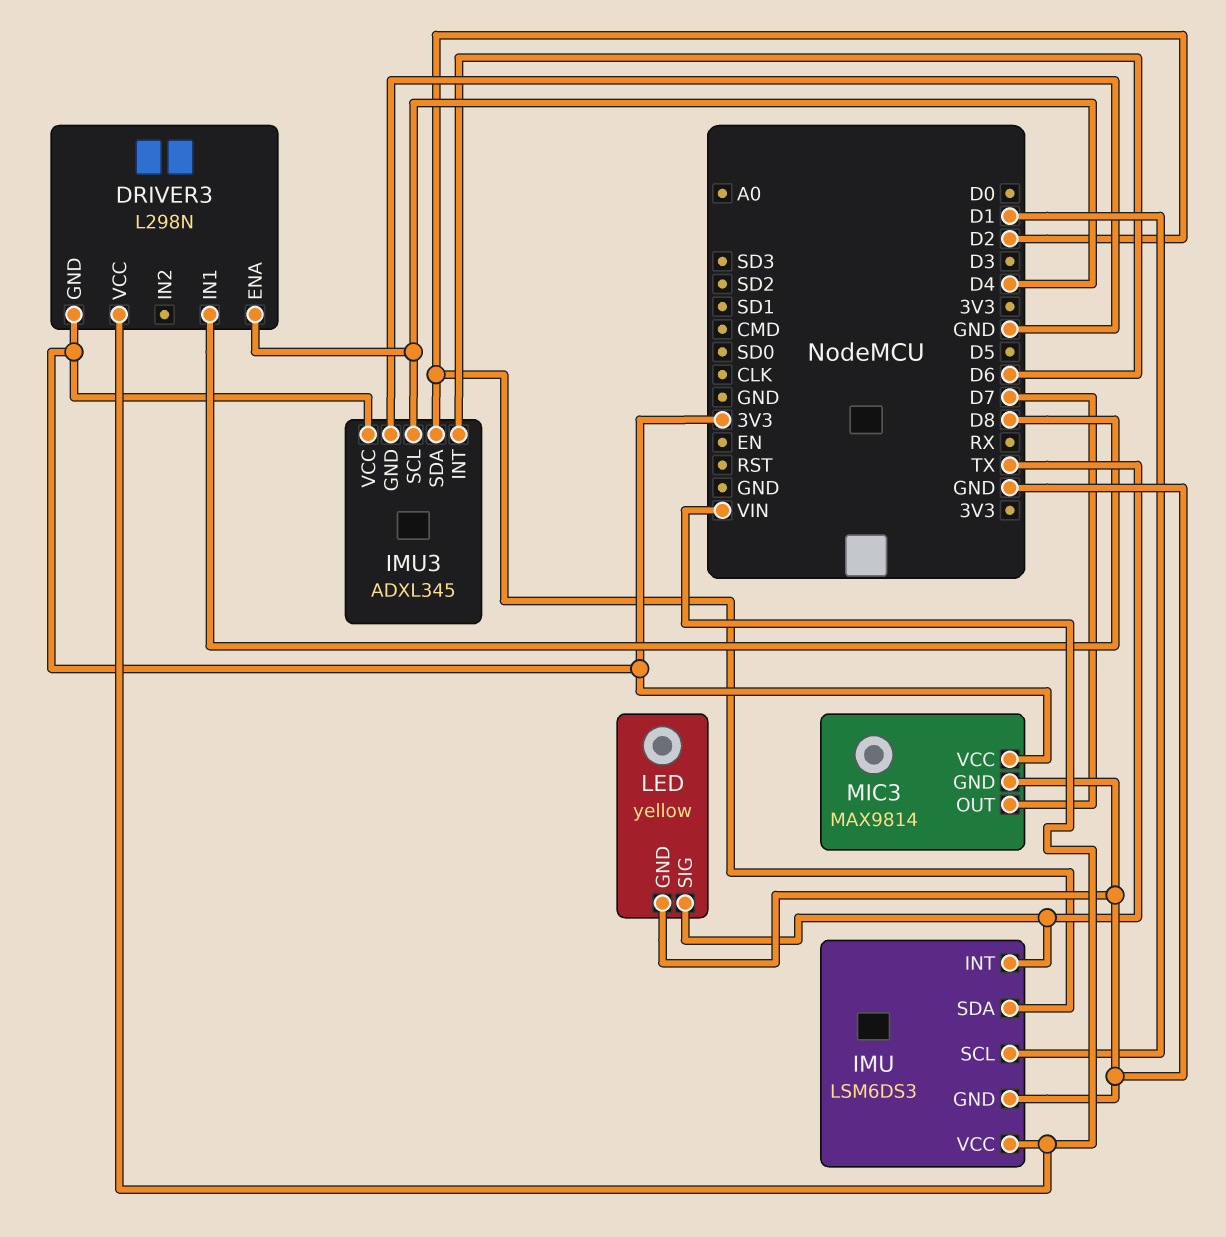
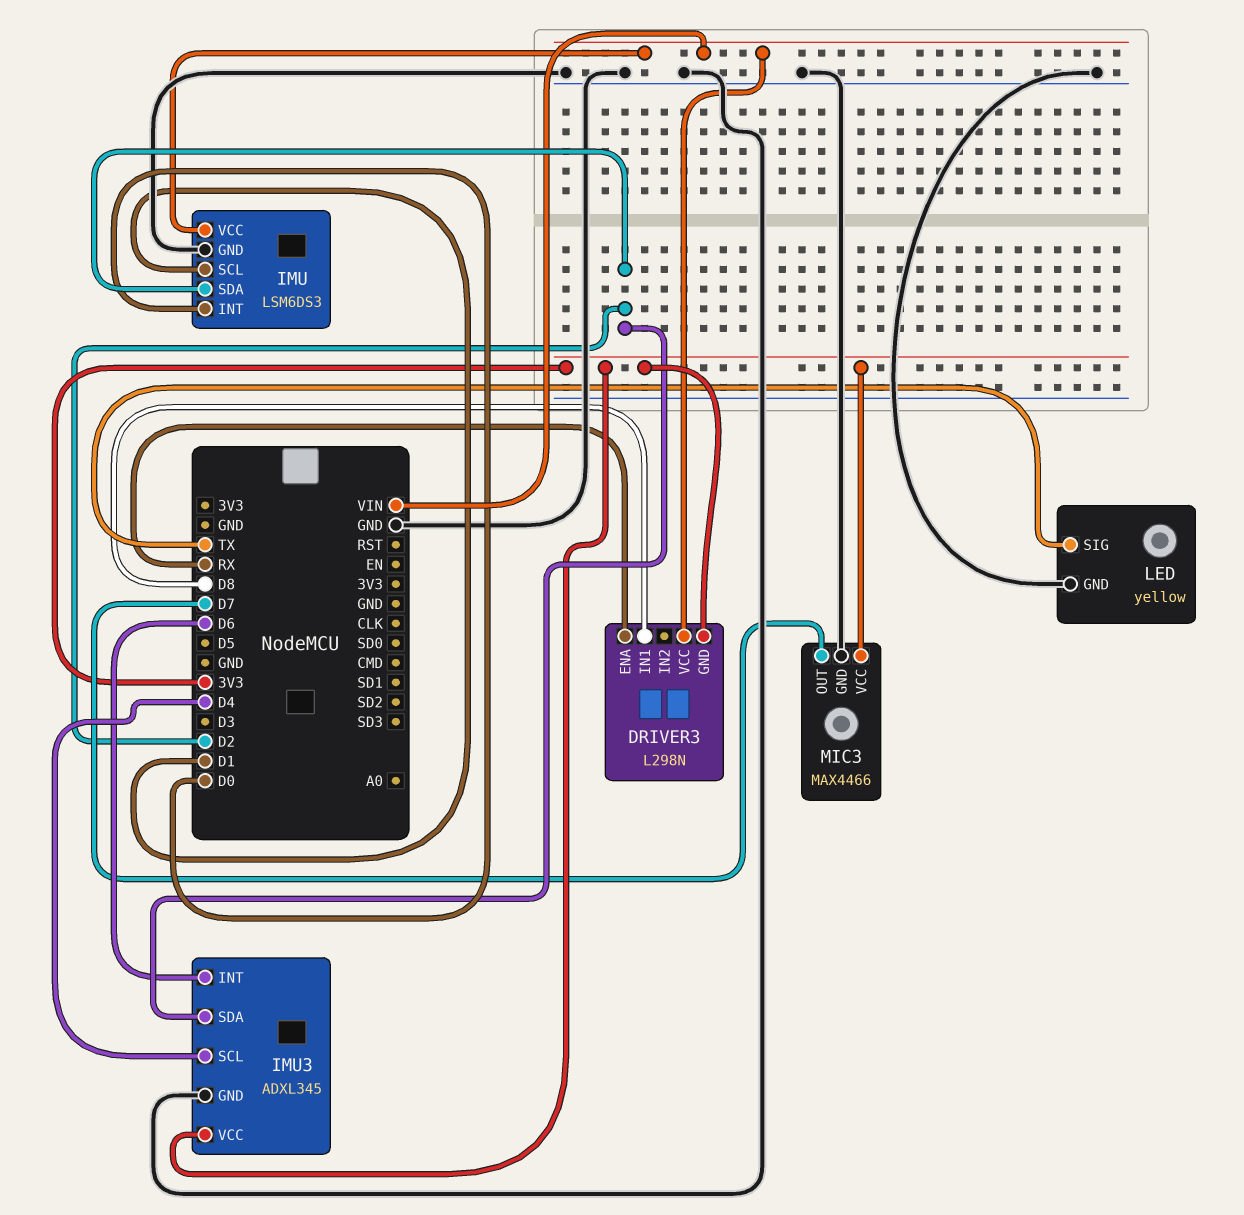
DRIVER3 pin ENA: D4 -> RX
IMU pin INT: TX -> D0
MIC3: MAX9814 -> MAX4466

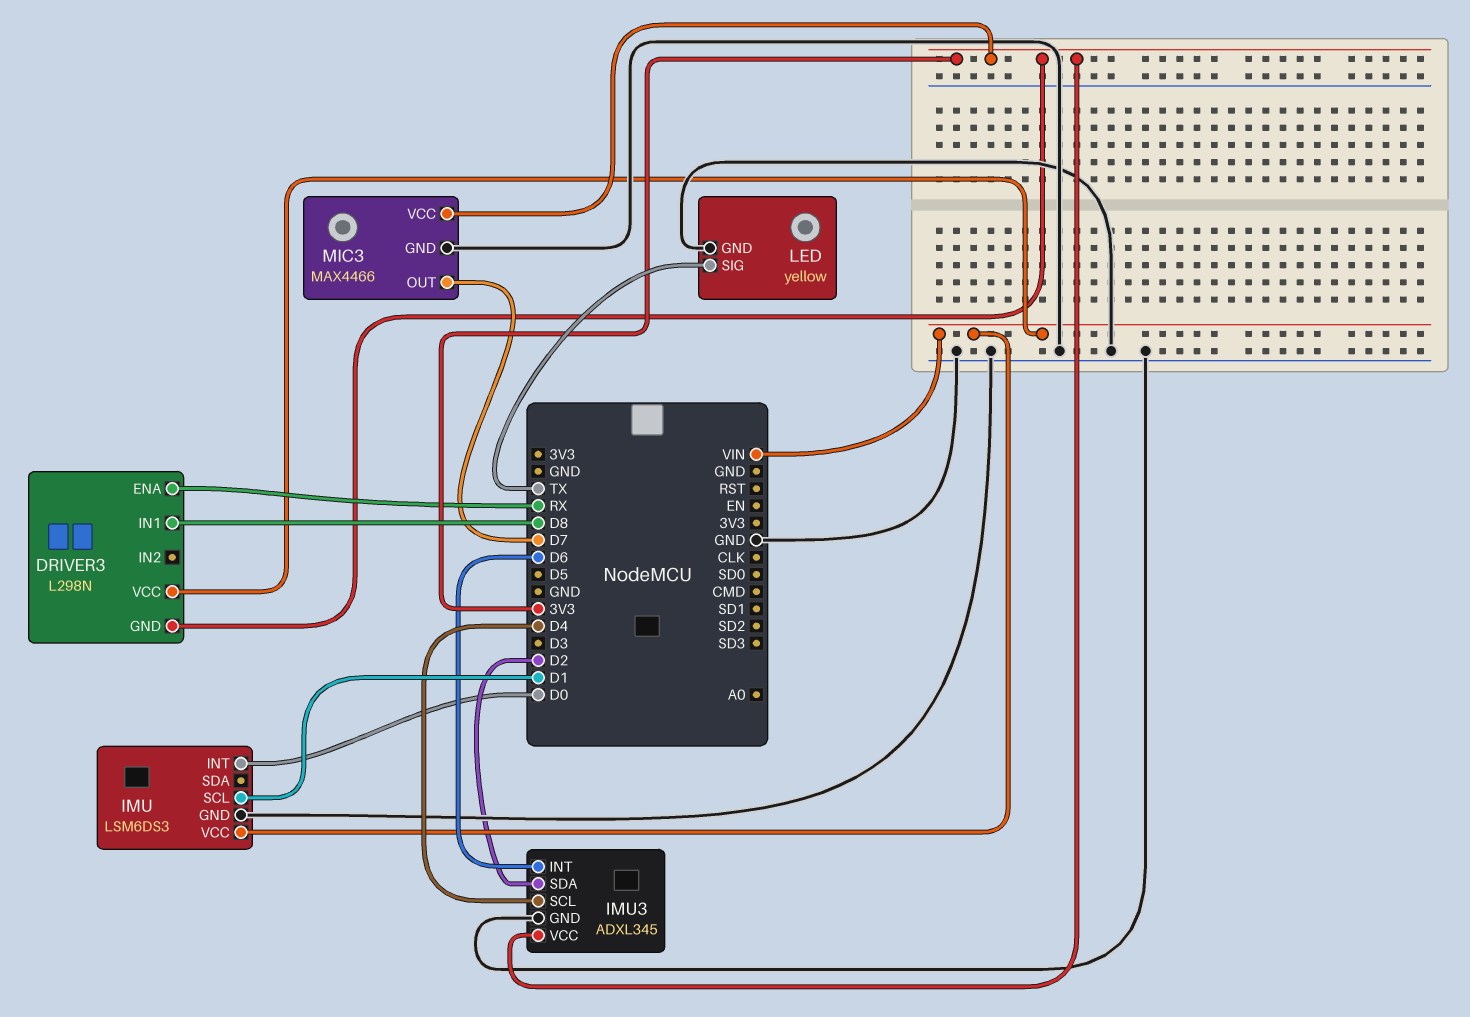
IMU pin SDA: D2 -> none

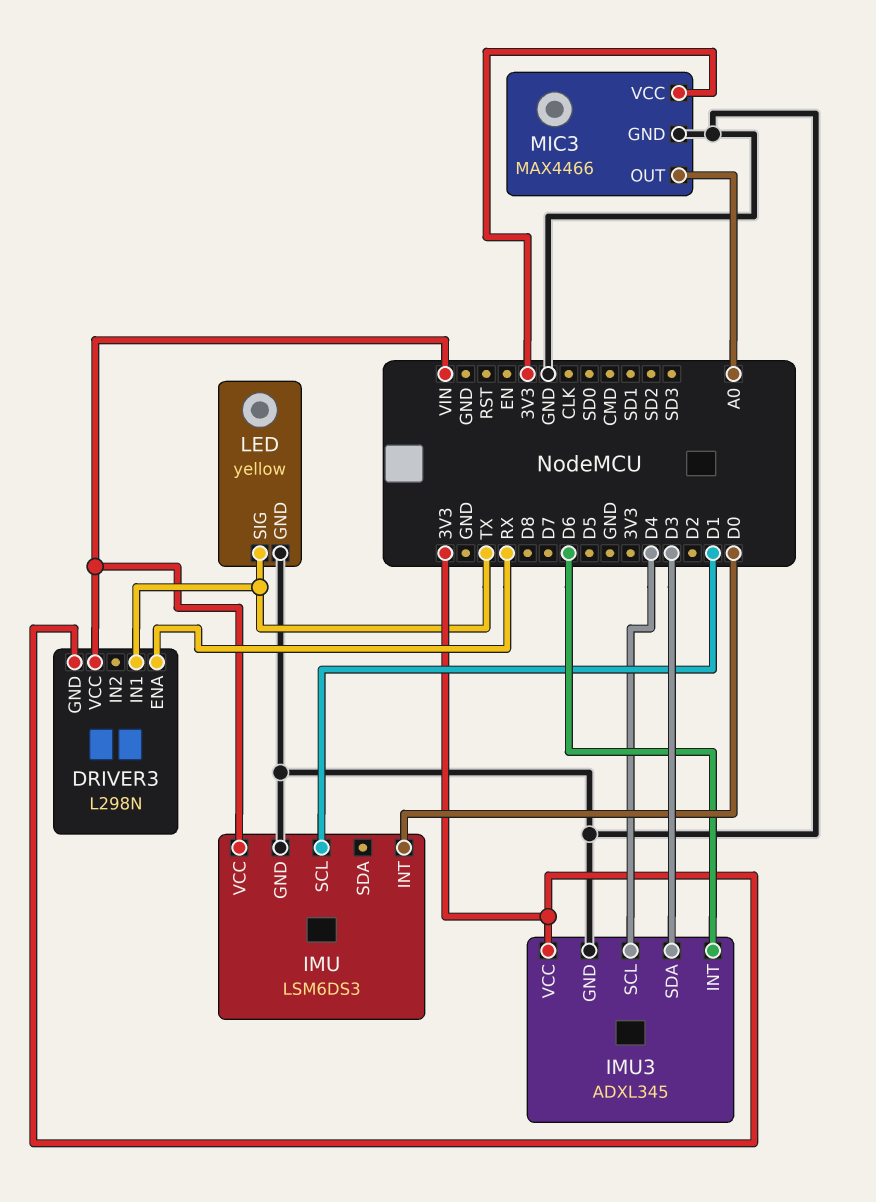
DRIVER3 pin IN1: D8 -> TX
IMU3 pin SDA: D2 -> D3
MIC3 pin OUT: D7 -> A0

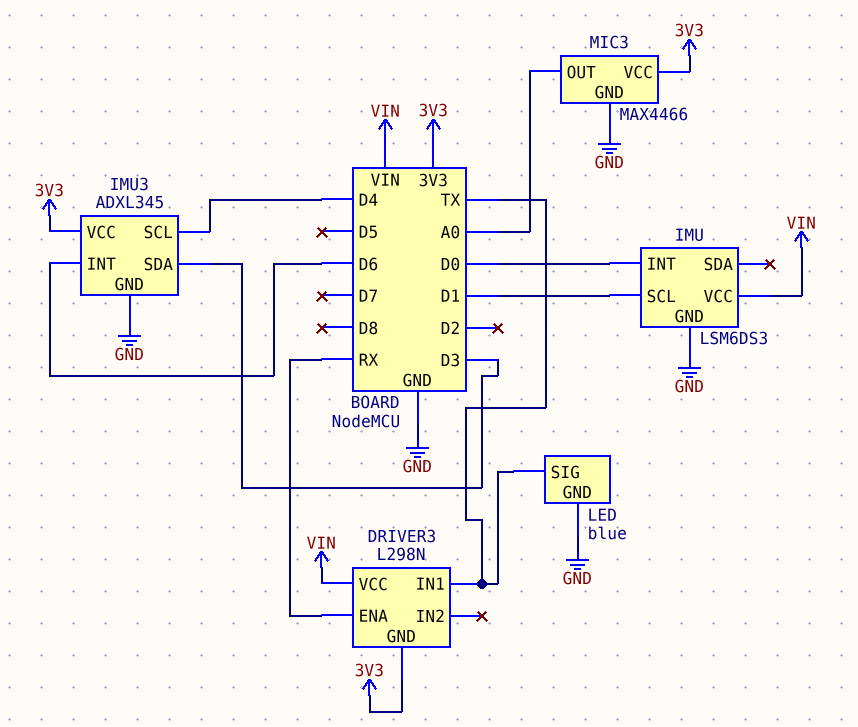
LED: yellow -> blue

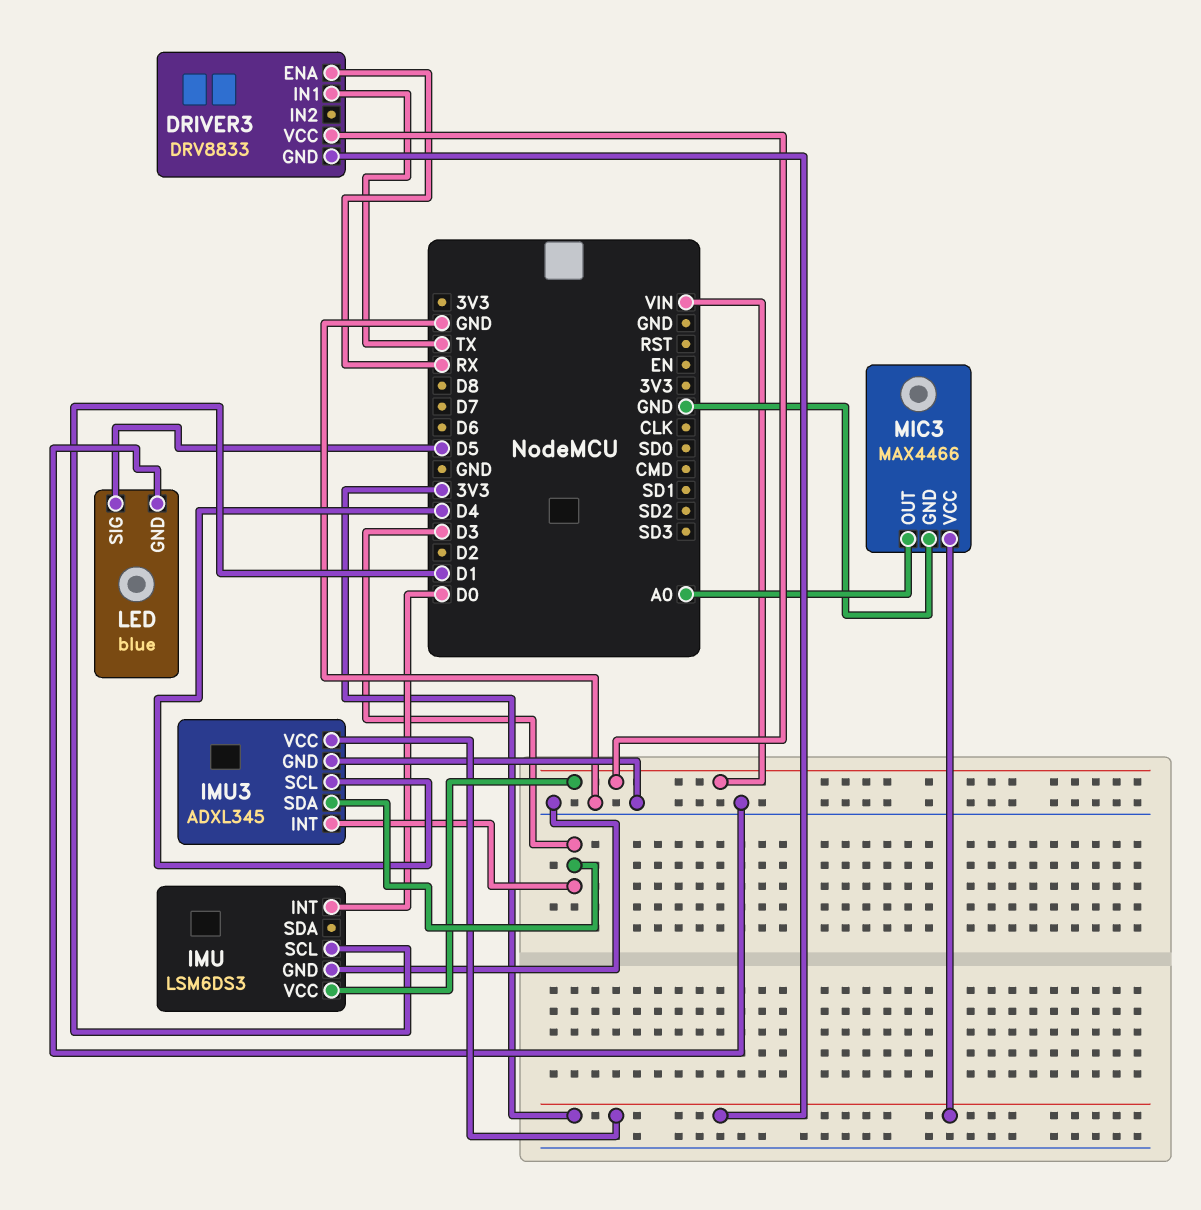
DRIVER3: L298N -> DRV8833
IMU3 pin INT: D6 -> D3
LED pin SIG: TX -> D5

